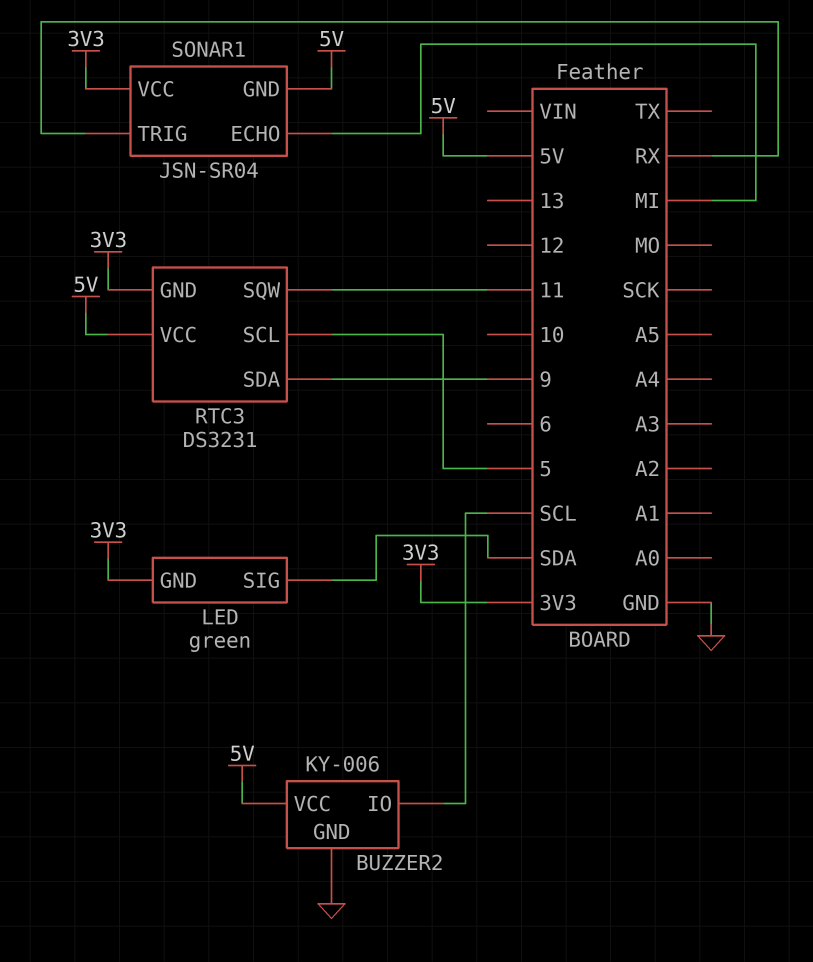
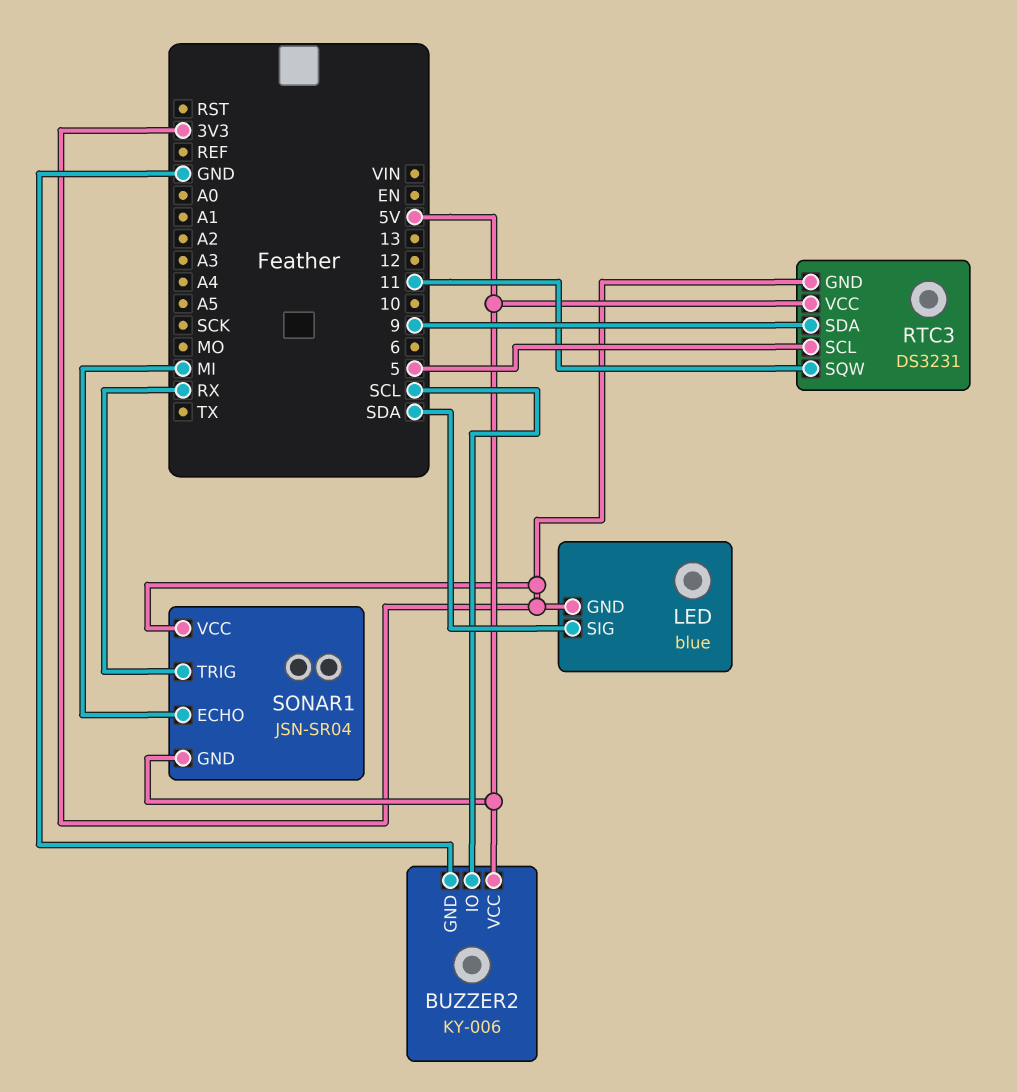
LED: green -> blue

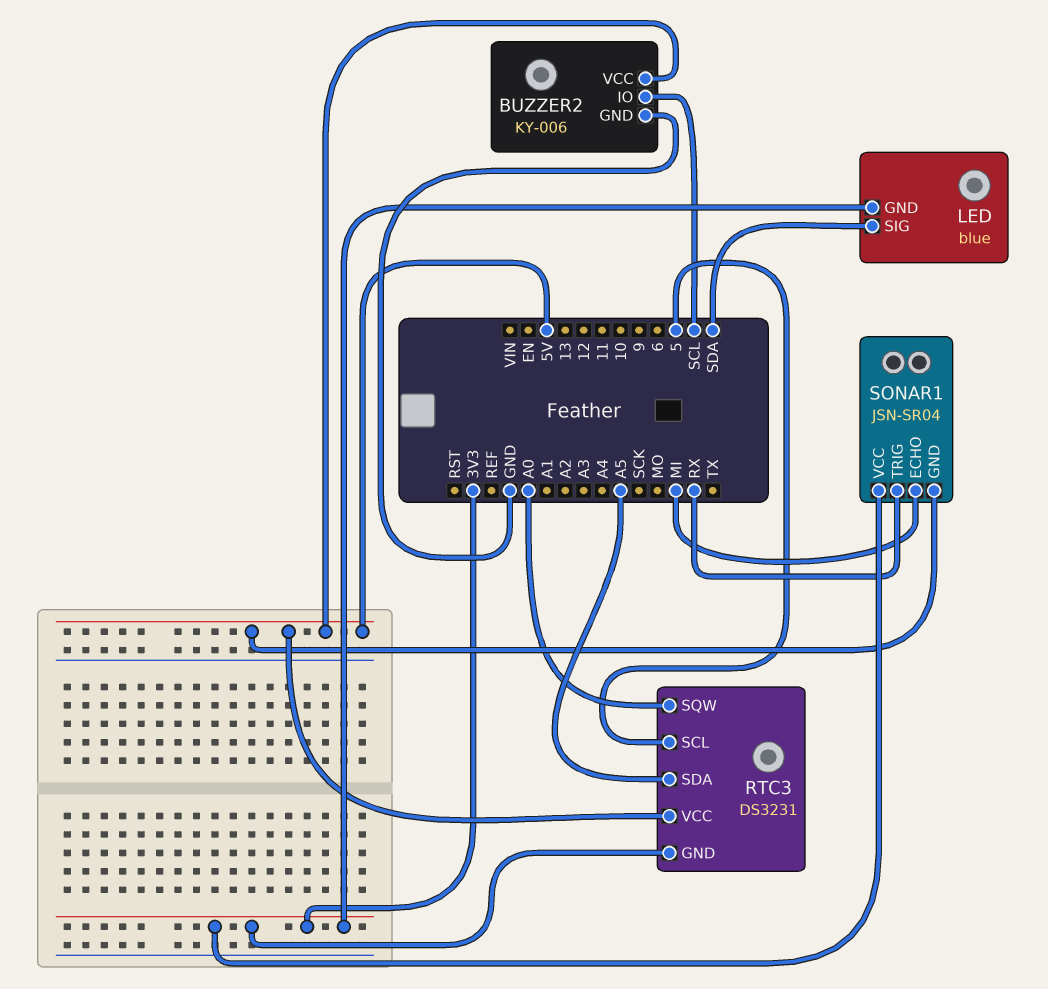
RTC3 pin SDA: 9 -> A5
RTC3 pin SQW: 11 -> A0

